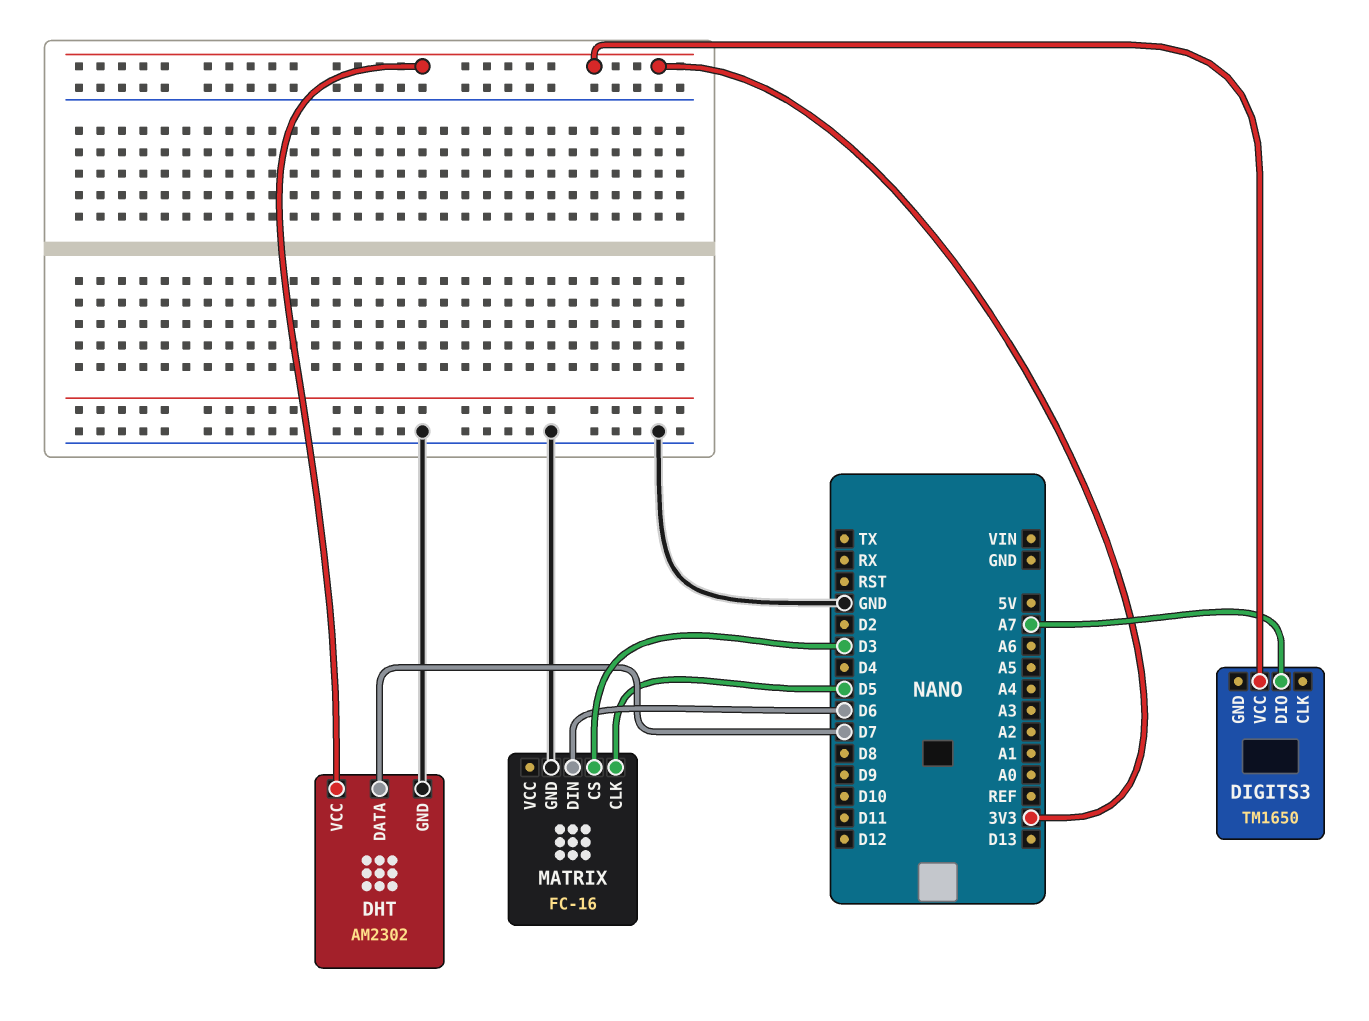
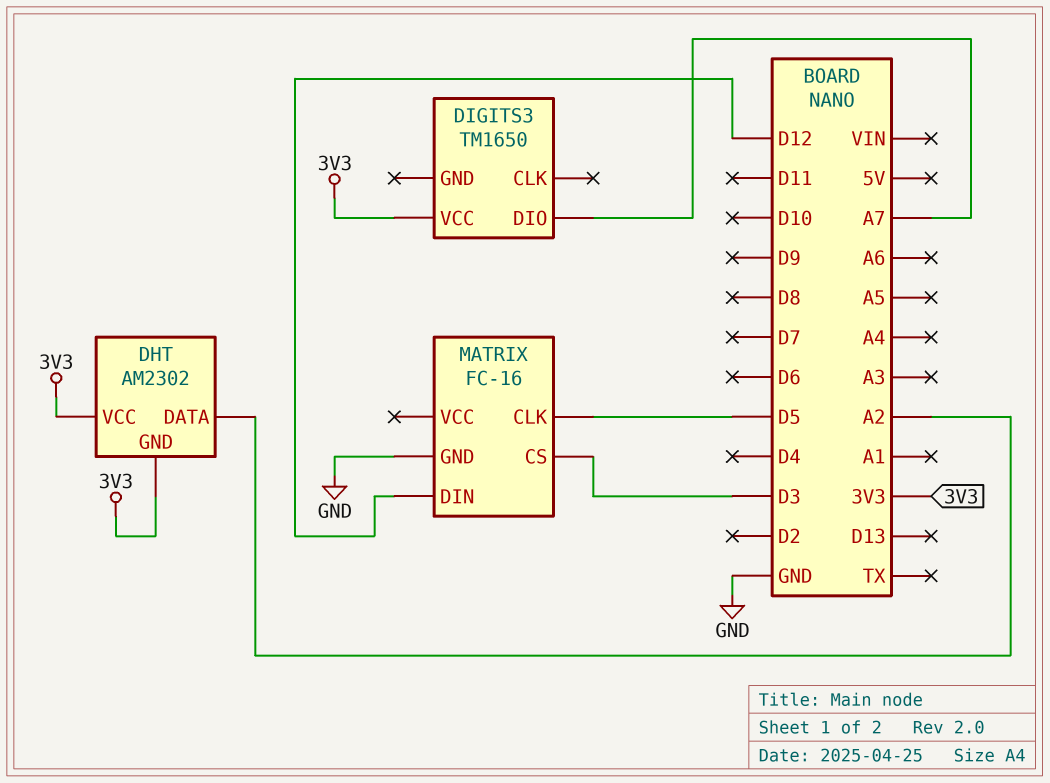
DHT pin DATA: D7 -> A2
DHT pin GND: GND -> 3V3
MATRIX pin DIN: D6 -> D12

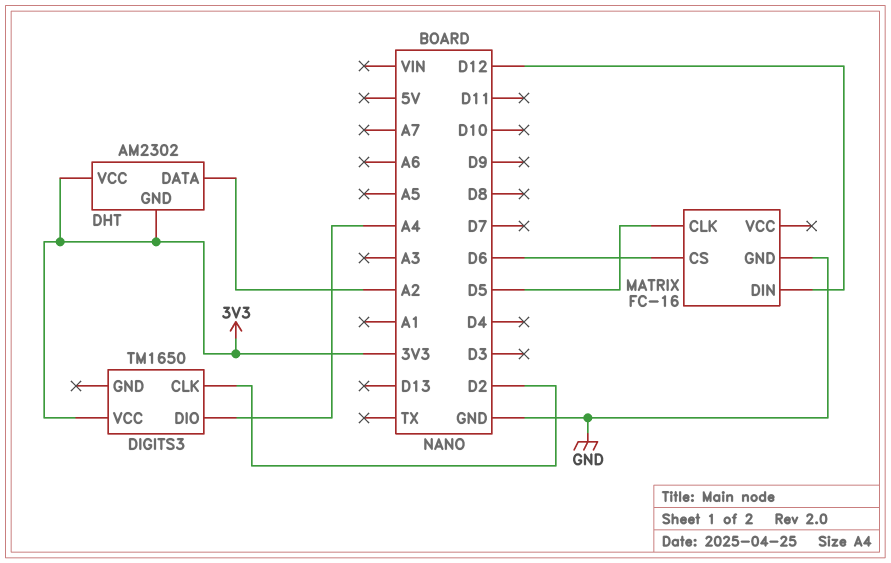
DIGITS3 pin CLK: none -> D2
DIGITS3 pin DIO: A7 -> A4
MATRIX pin CS: D3 -> D6

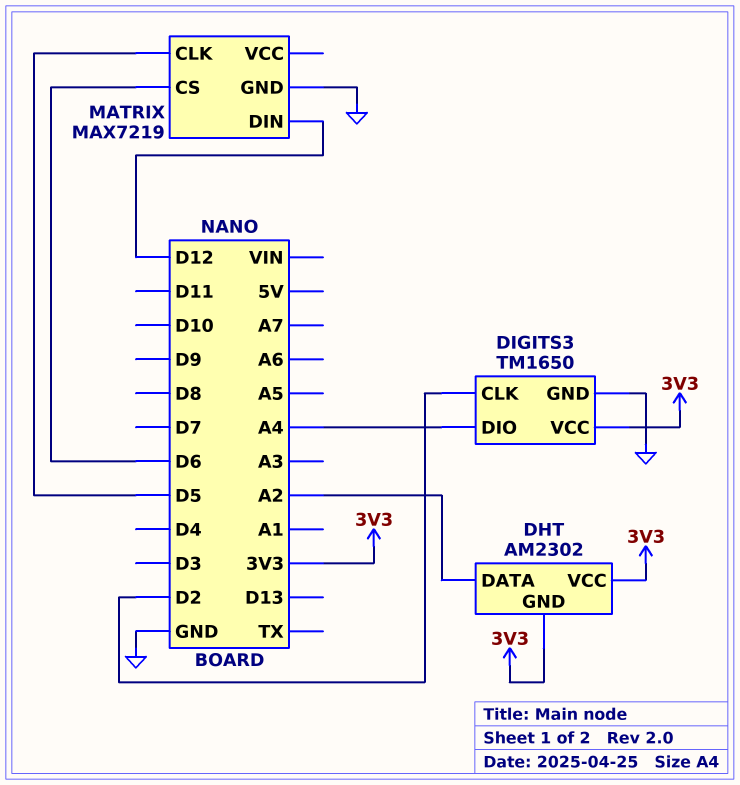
DIGITS3 pin GND: none -> GND
MATRIX: FC-16 -> MAX7219

